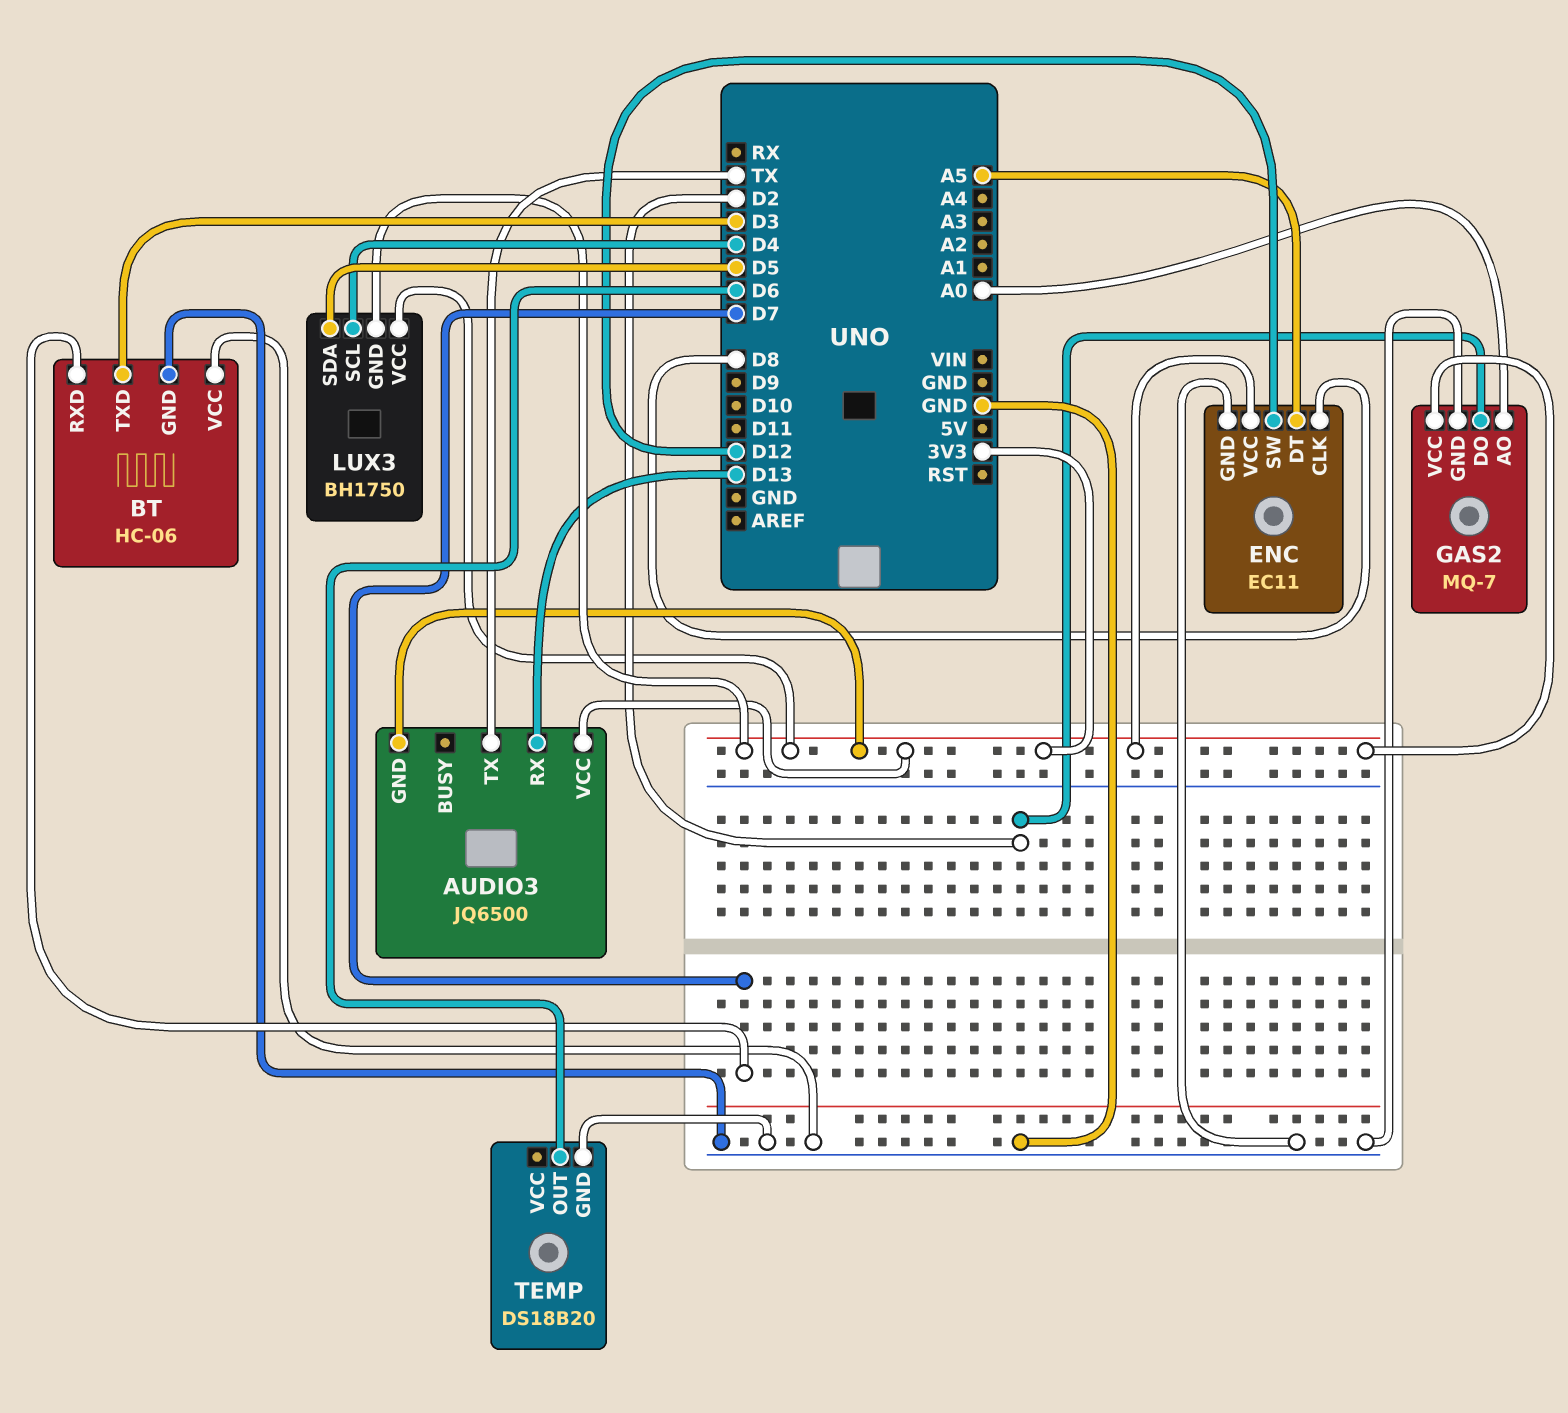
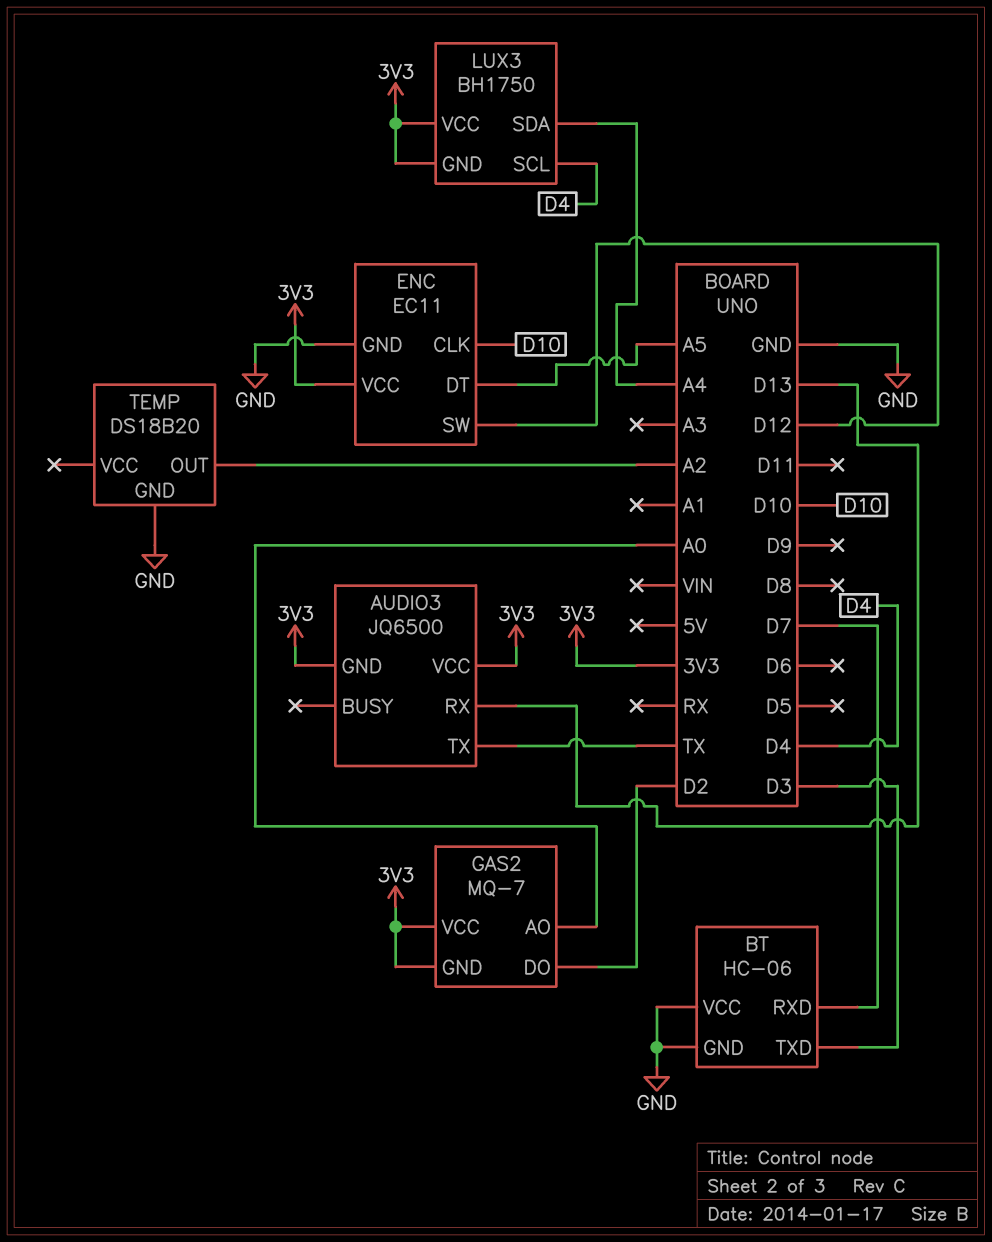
ENC pin CLK: D8 -> D10
GAS2 pin GND: GND -> 3V3
LUX3 pin SDA: D5 -> A4
TEMP pin OUT: D6 -> A2

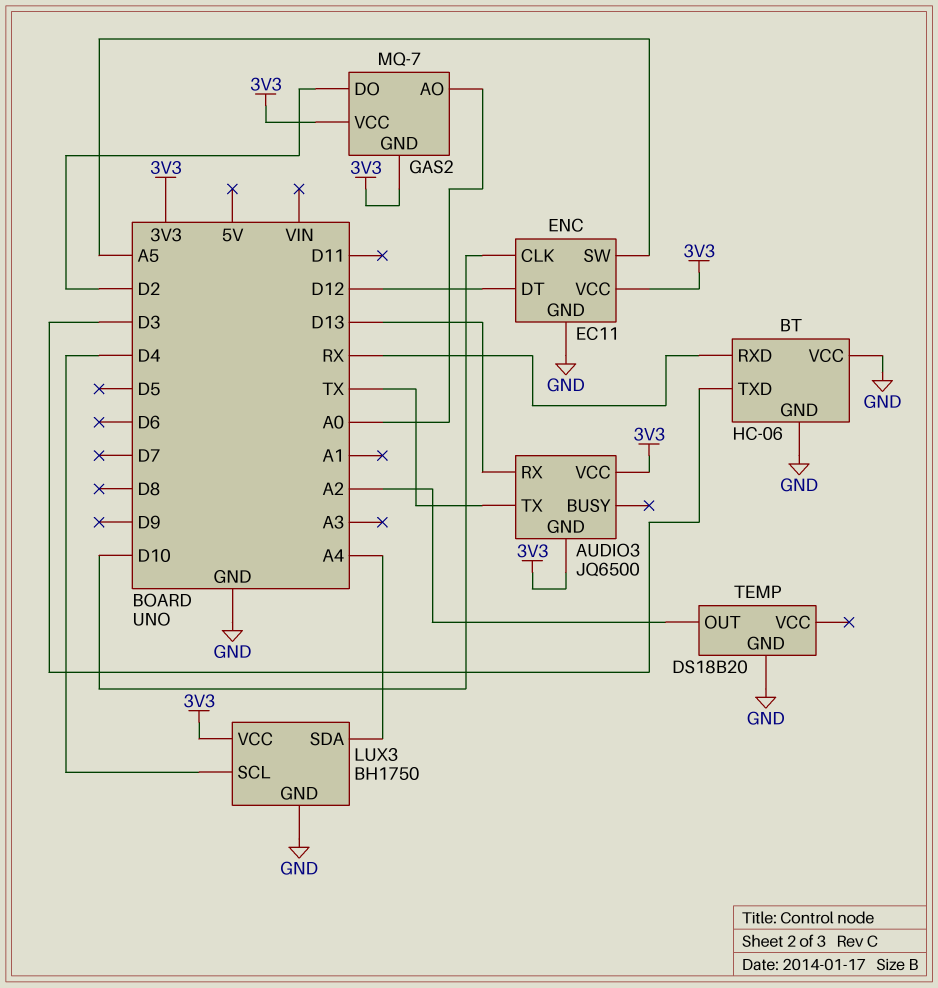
BT pin RXD: D7 -> RX
ENC pin DT: A5 -> D12
ENC pin SW: D12 -> A5
LUX3 pin GND: 3V3 -> GND

